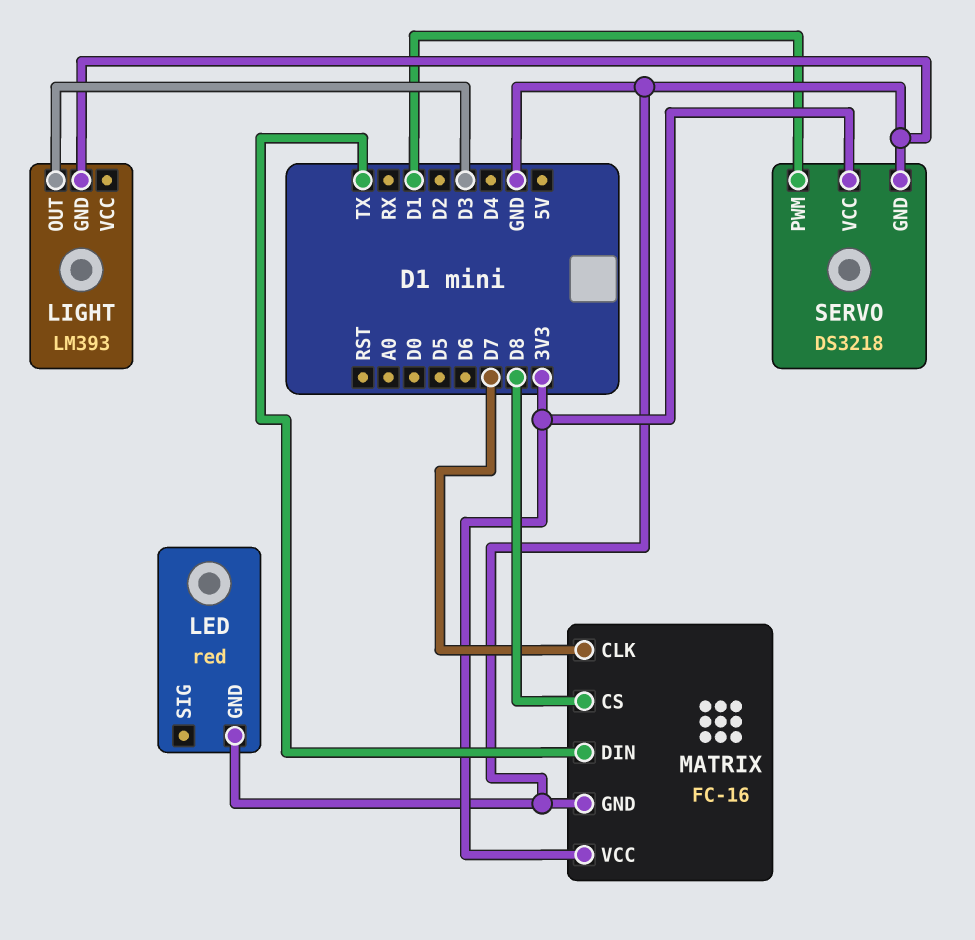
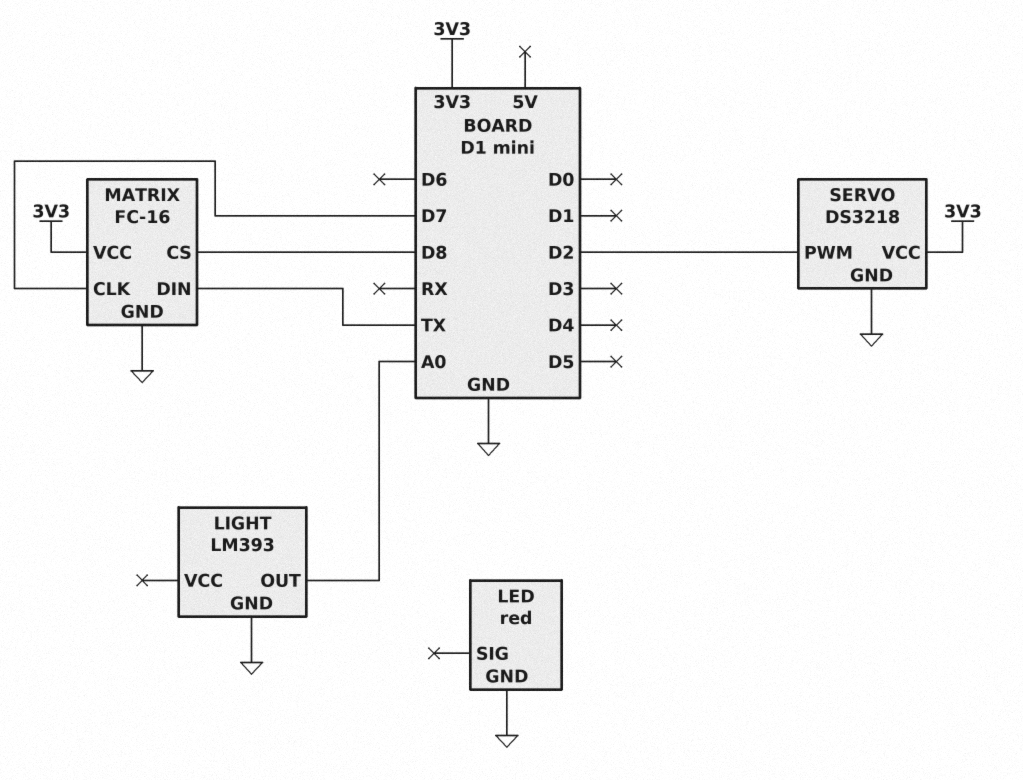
LIGHT pin OUT: D3 -> A0
SERVO pin PWM: D1 -> D2

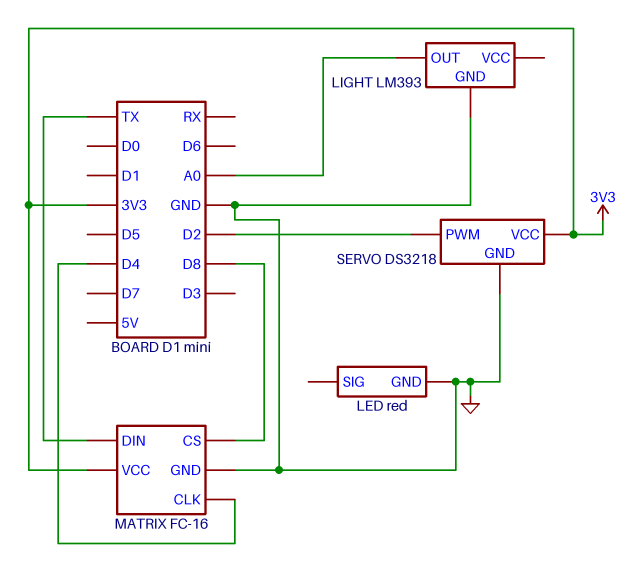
MATRIX pin CLK: D7 -> D4

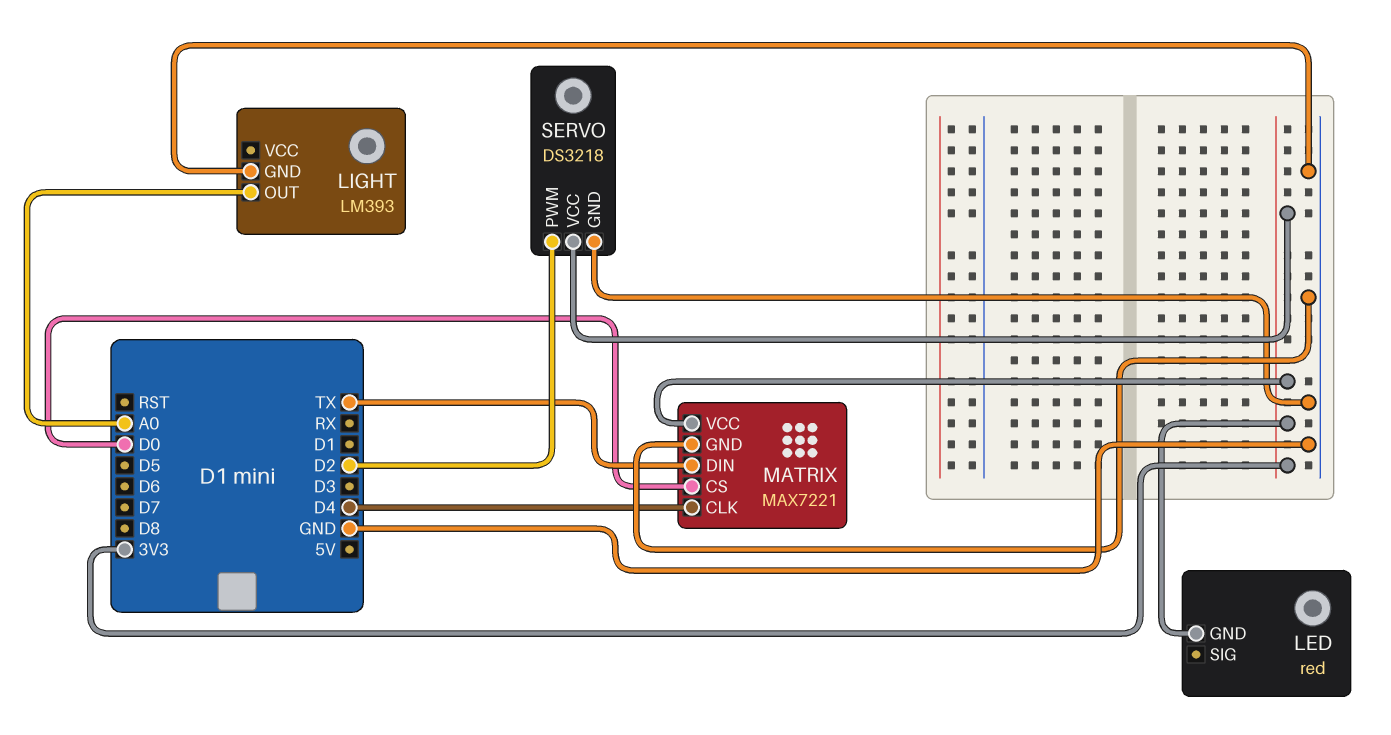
LED pin GND: GND -> 3V3
MATRIX: FC-16 -> MAX7221
MATRIX pin CS: D8 -> D0

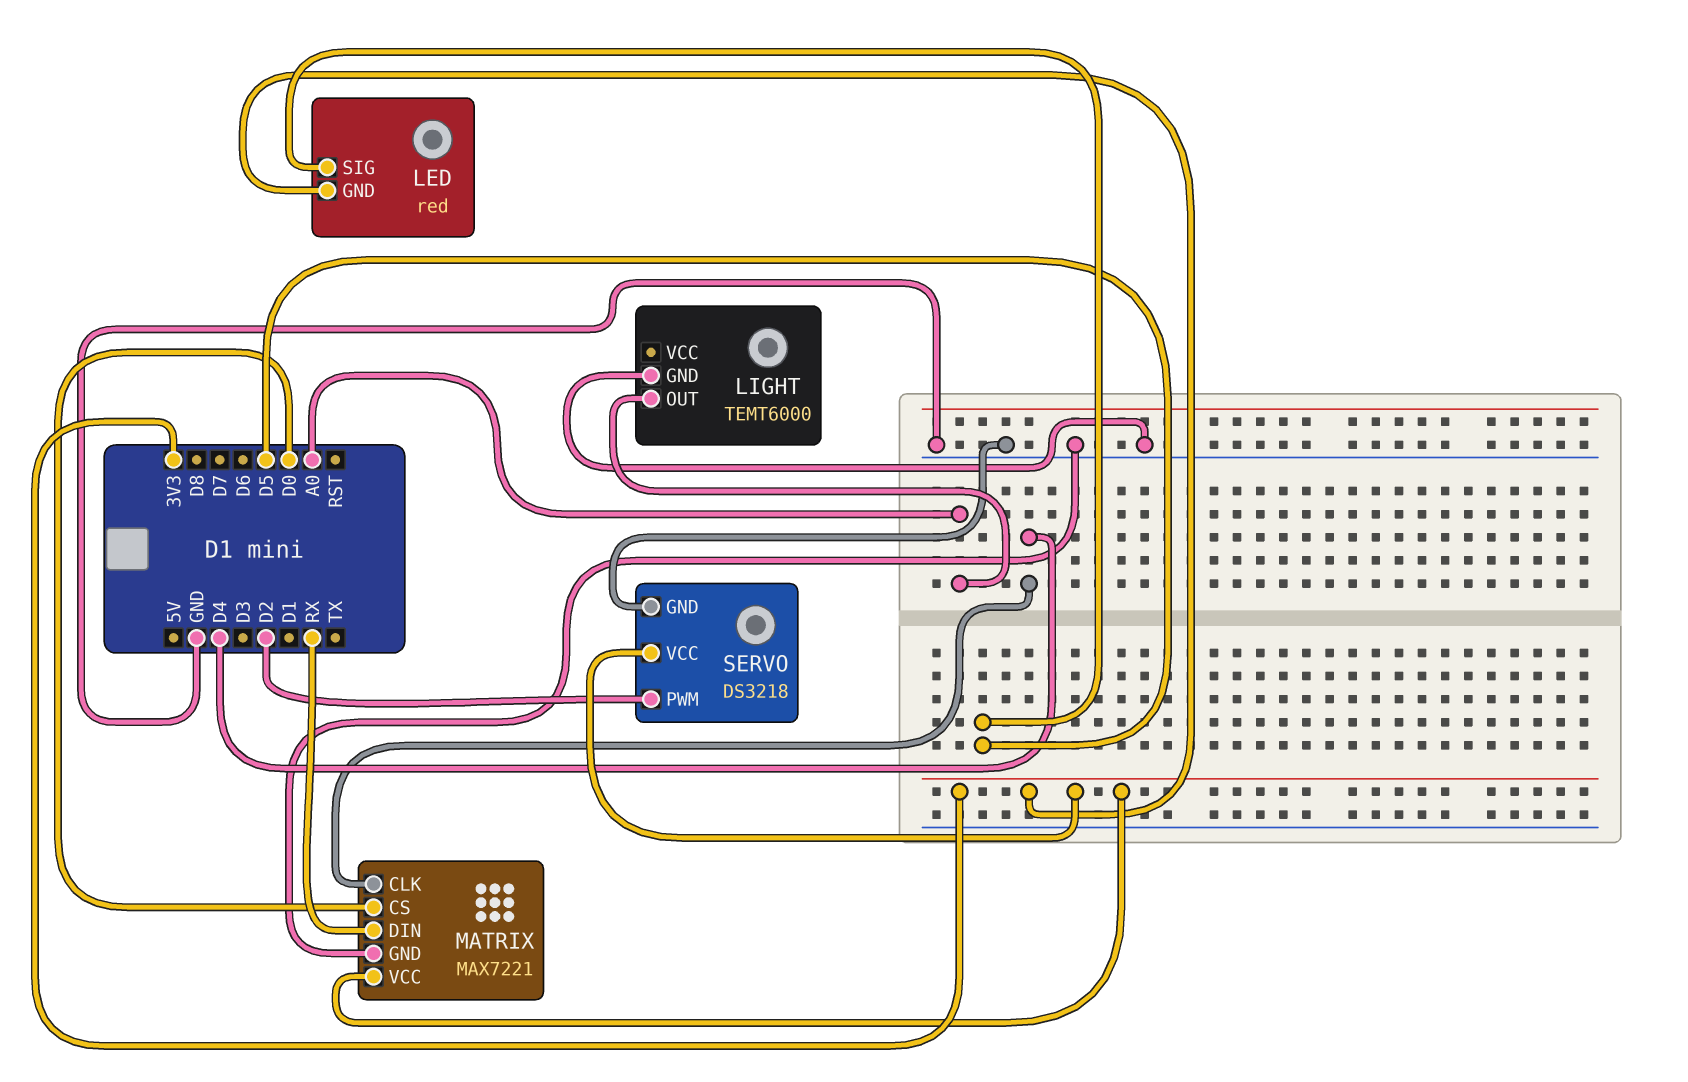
LED pin SIG: none -> D5
LIGHT: LM393 -> TEMT6000
MATRIX pin DIN: TX -> RX

